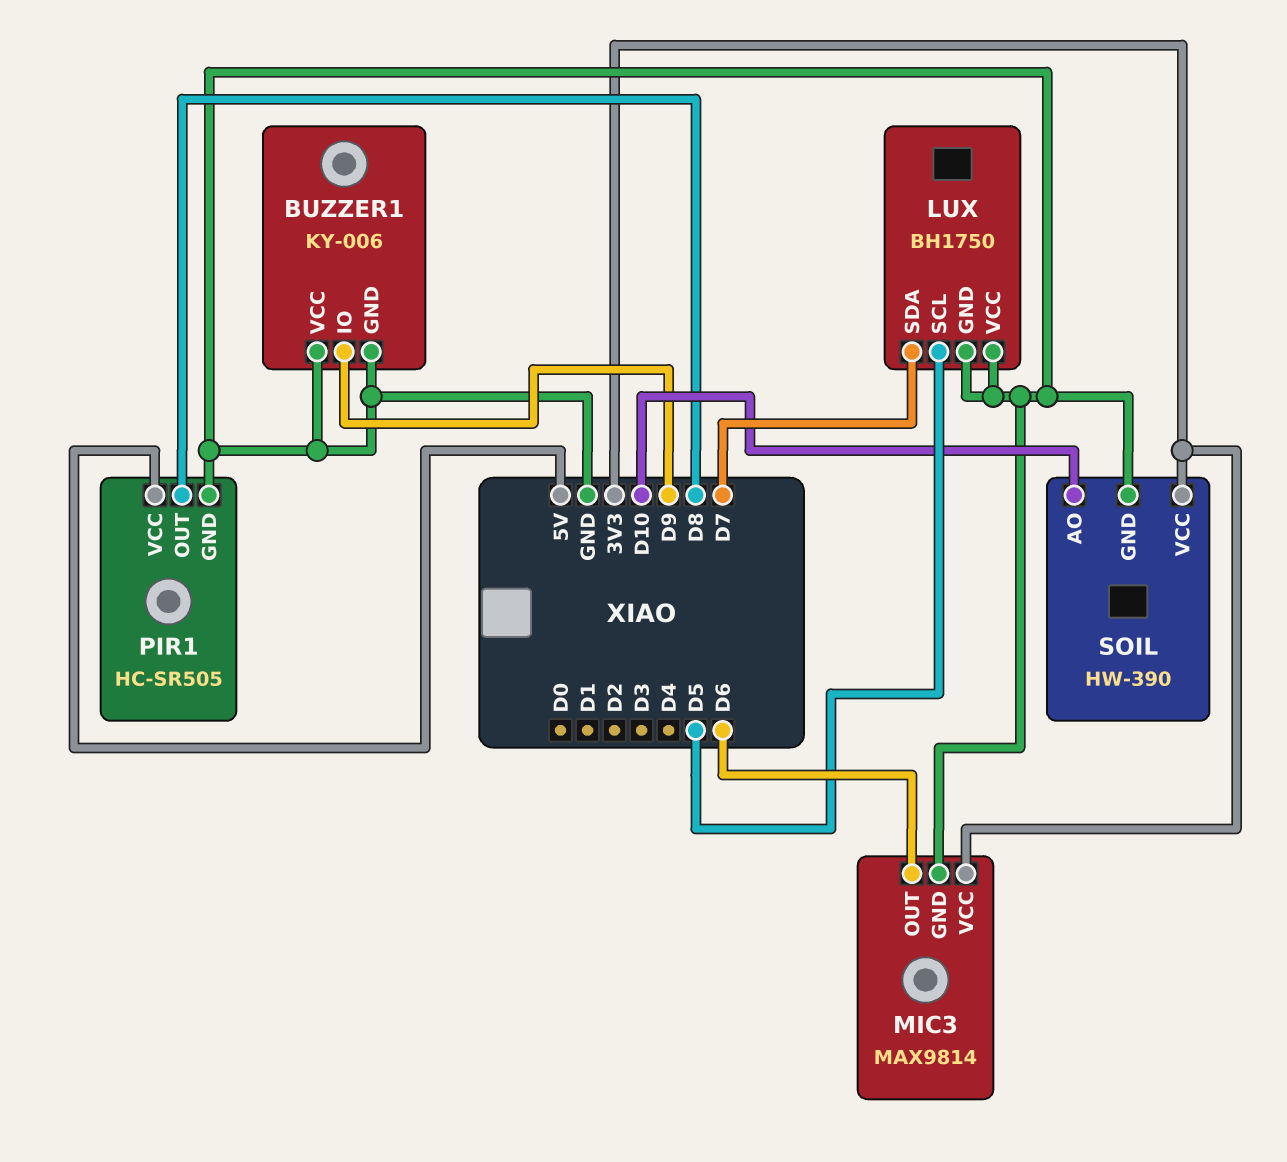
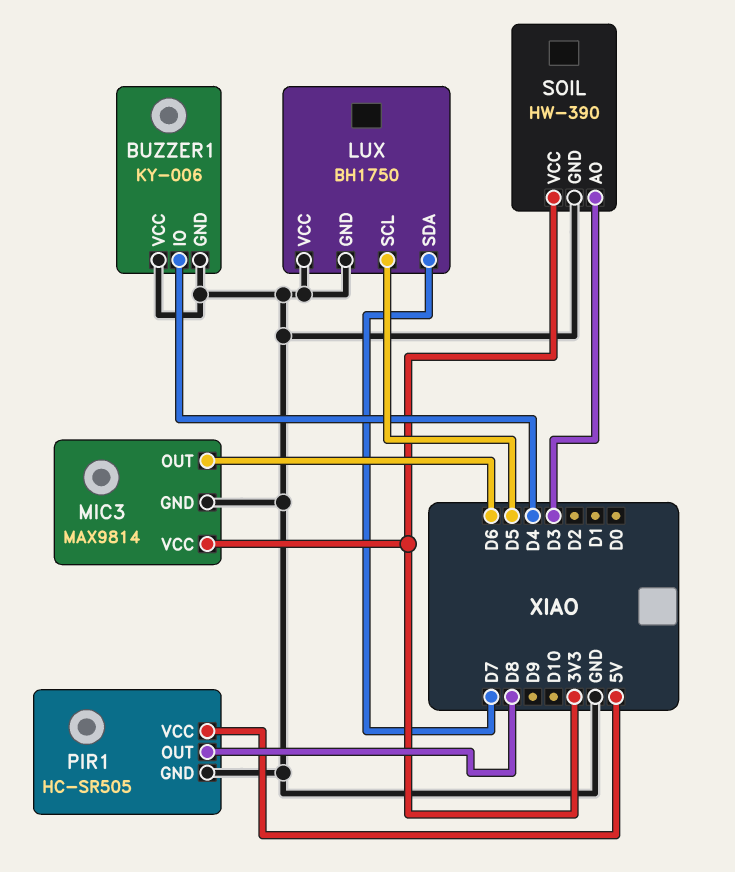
BUZZER1 pin IO: D9 -> D4
SOIL pin AO: D10 -> D3

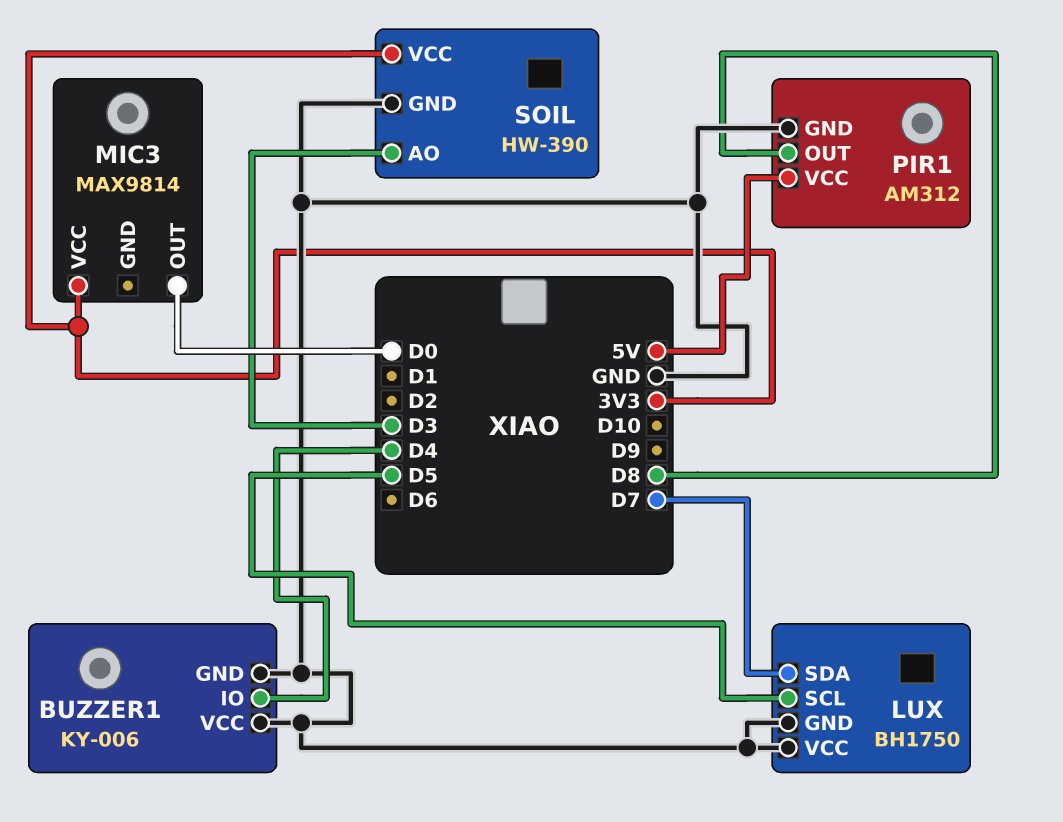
MIC3 pin GND: GND -> none
MIC3 pin OUT: D6 -> D0
PIR1: HC-SR505 -> AM312

